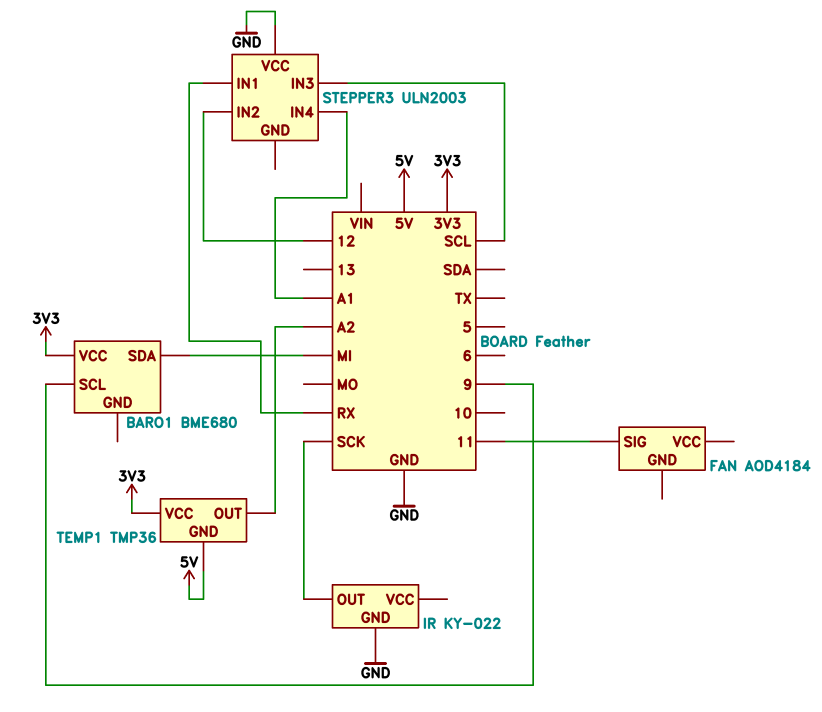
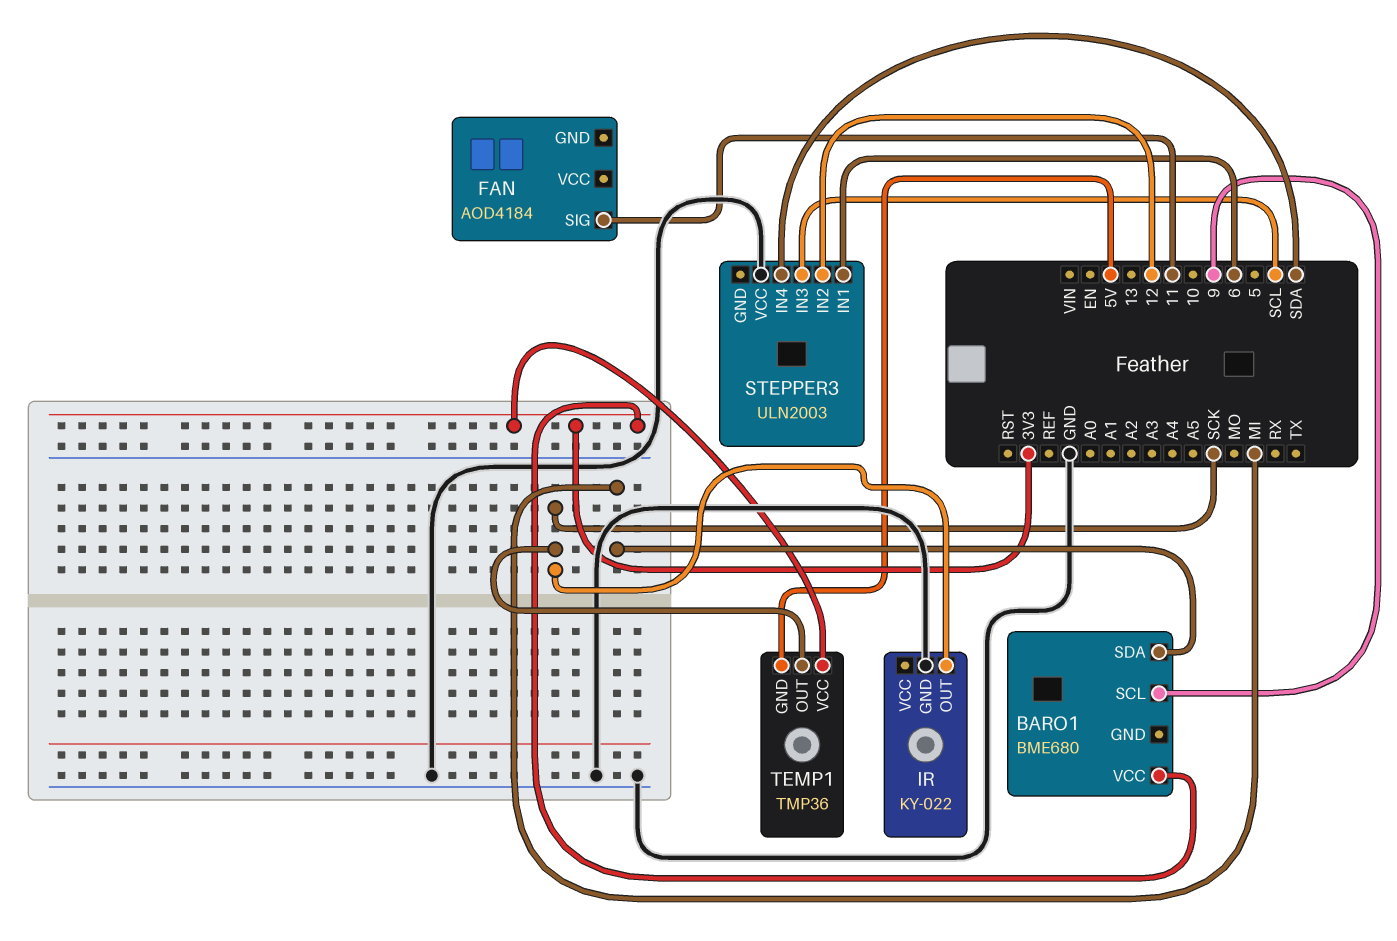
STEPPER3 pin IN1: RX -> 6
STEPPER3 pin IN4: A1 -> SDA
TEMP1 pin OUT: A2 -> SCK

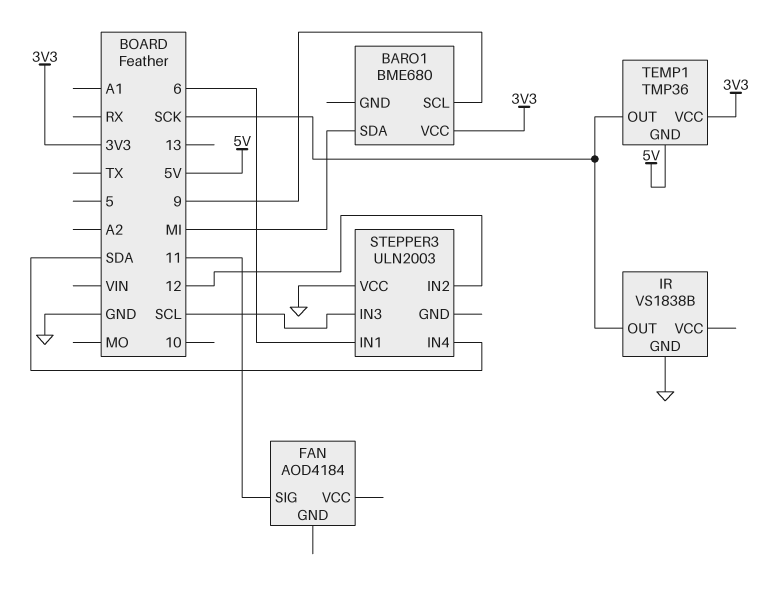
IR: KY-022 -> VS1838B

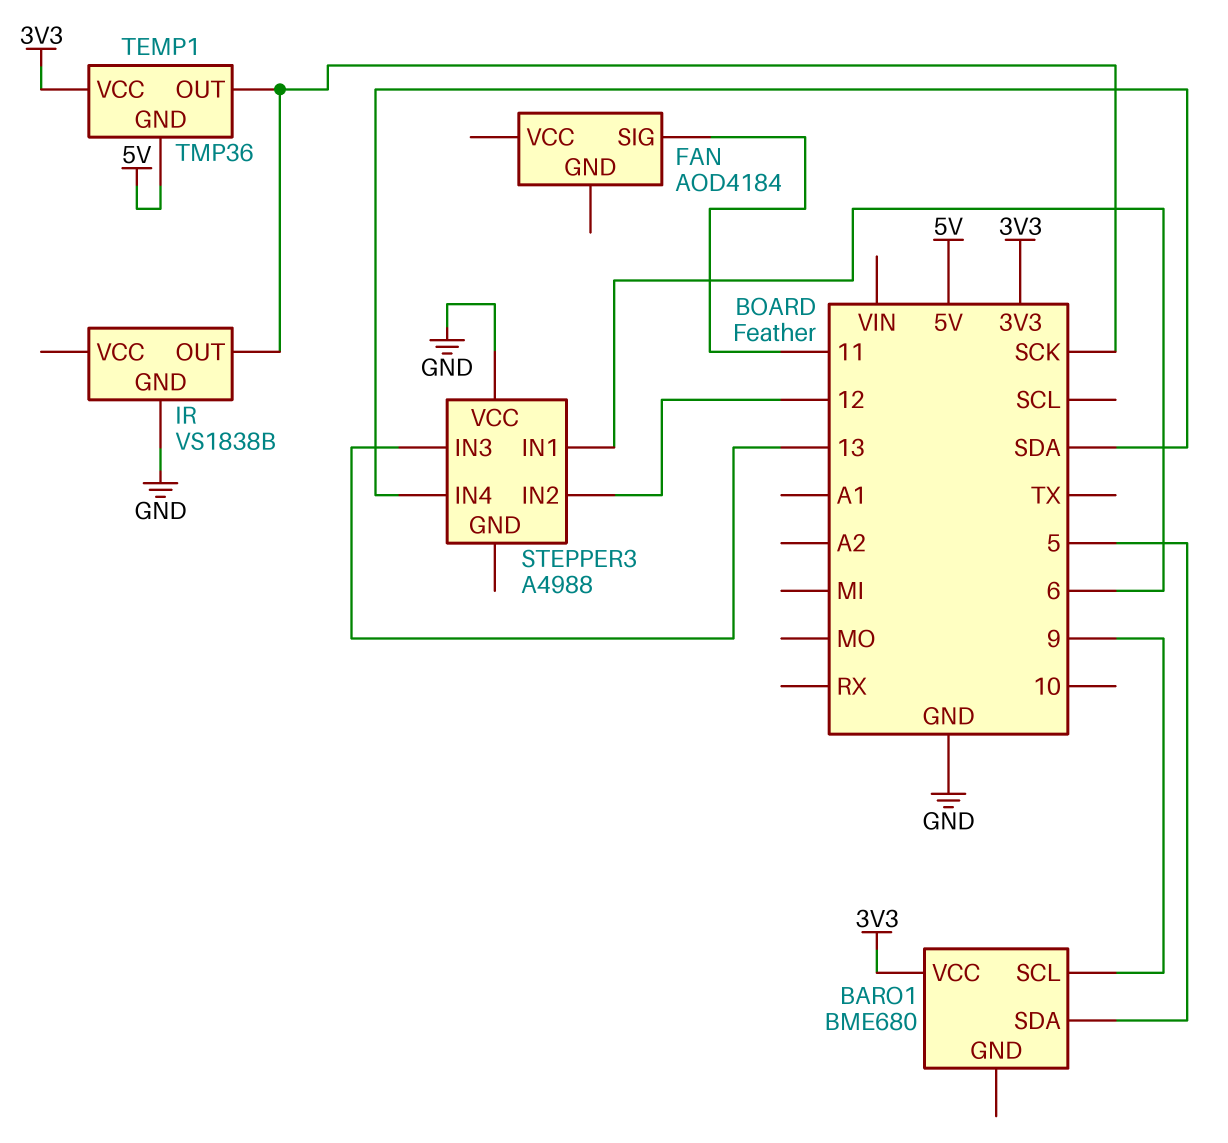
BARO1 pin SDA: MI -> 5
STEPPER3: ULN2003 -> A4988
STEPPER3 pin IN3: SCL -> 13

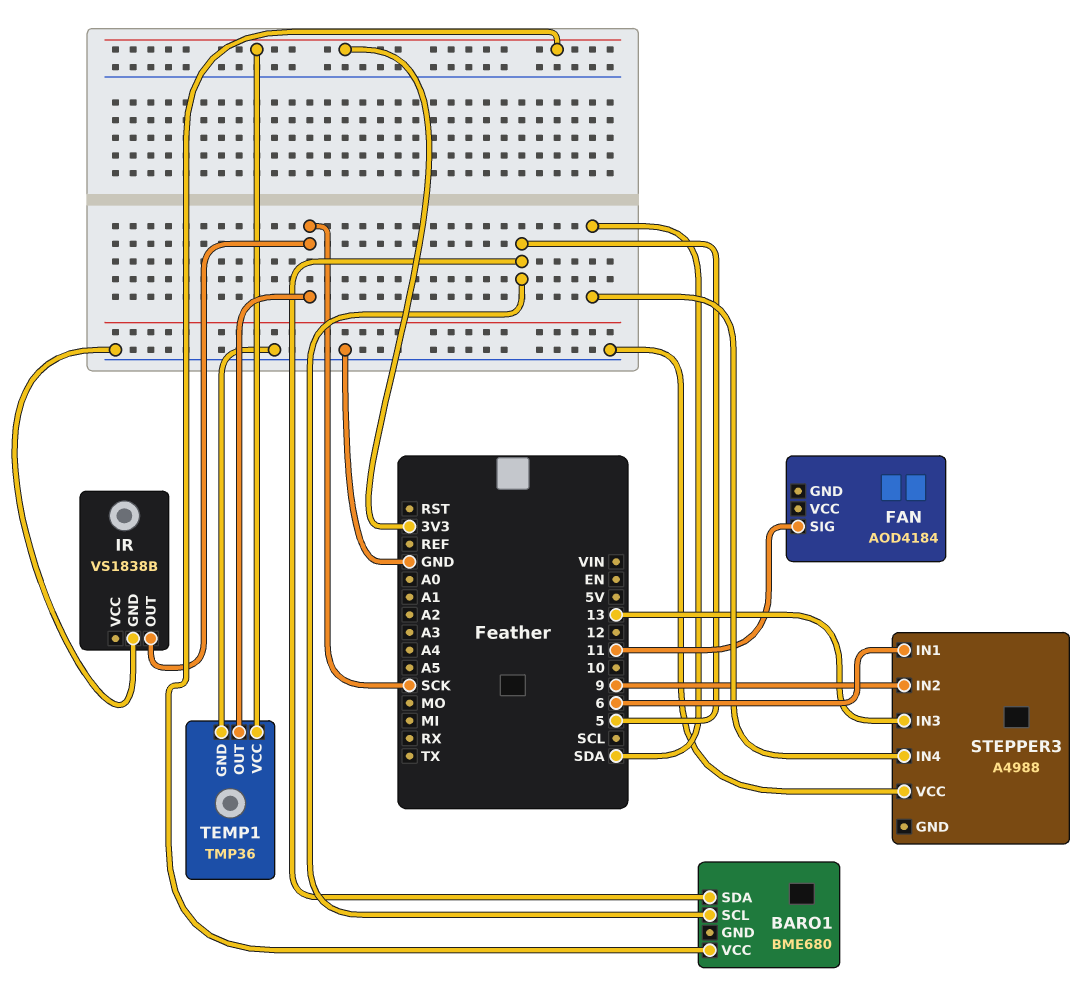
BARO1 pin SCL: 9 -> 5
STEPPER3 pin IN2: 12 -> 9
TEMP1 pin GND: 5V -> GND

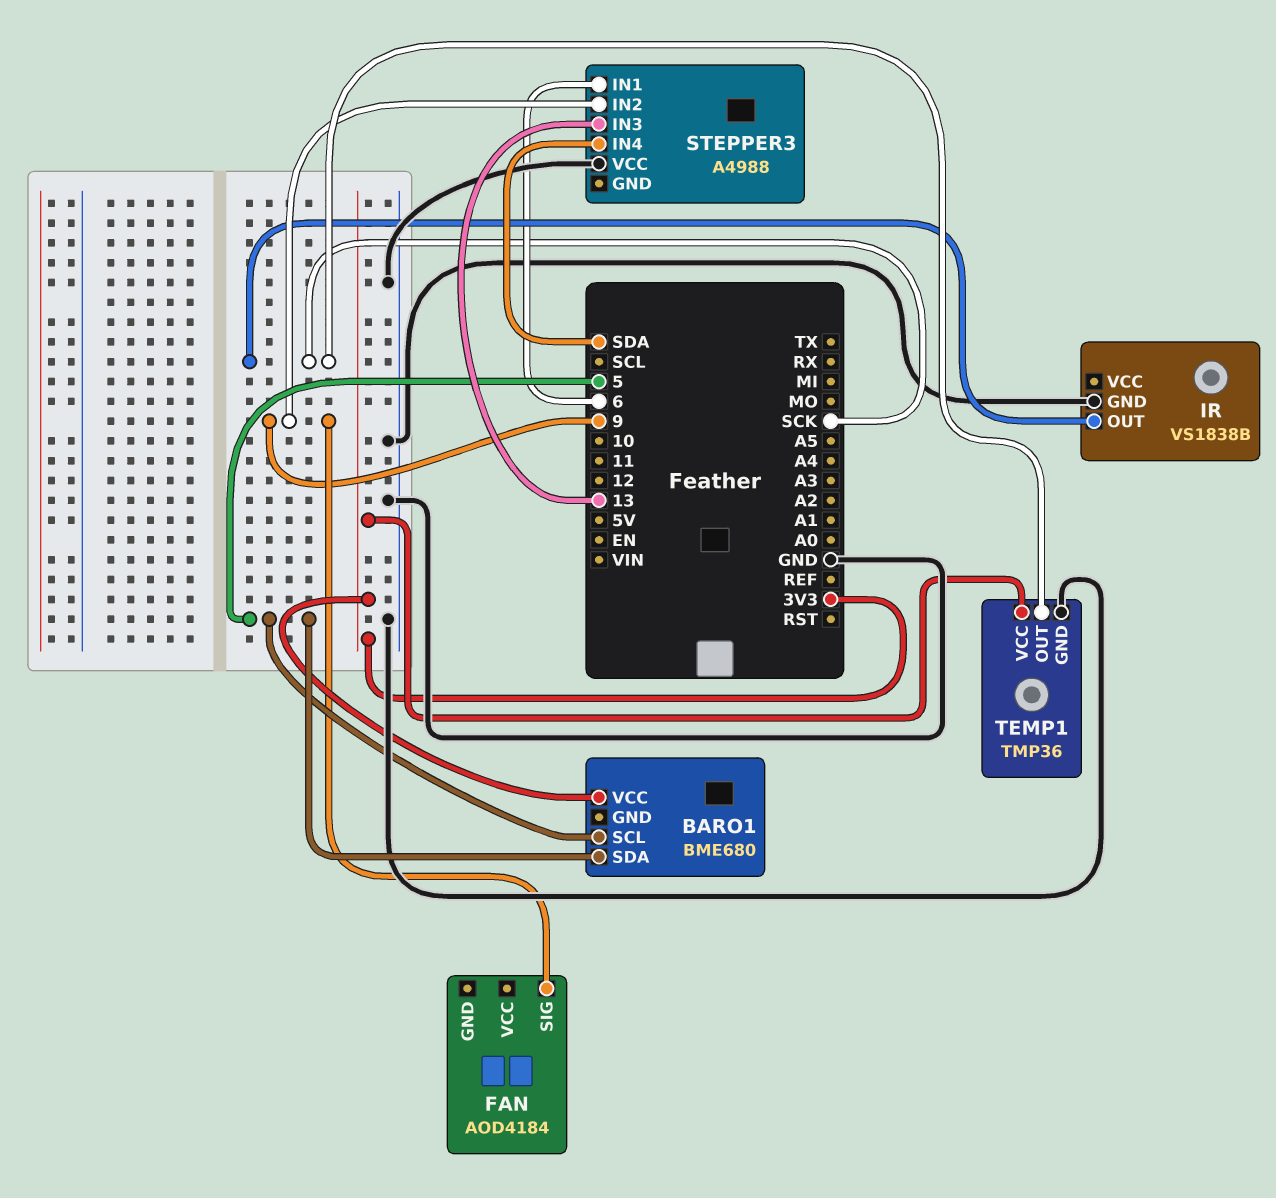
FAN pin SIG: 11 -> 9

